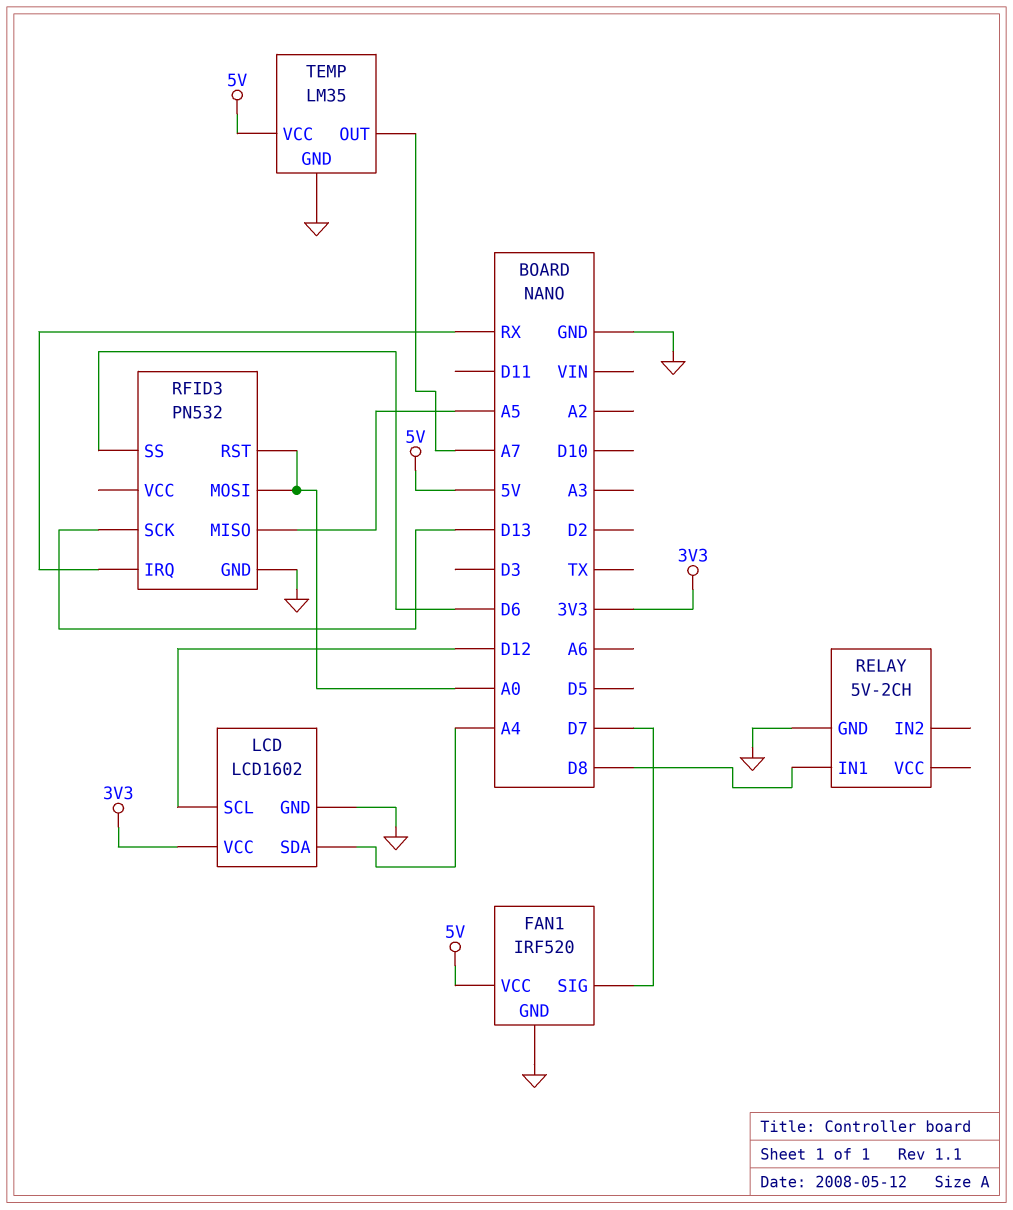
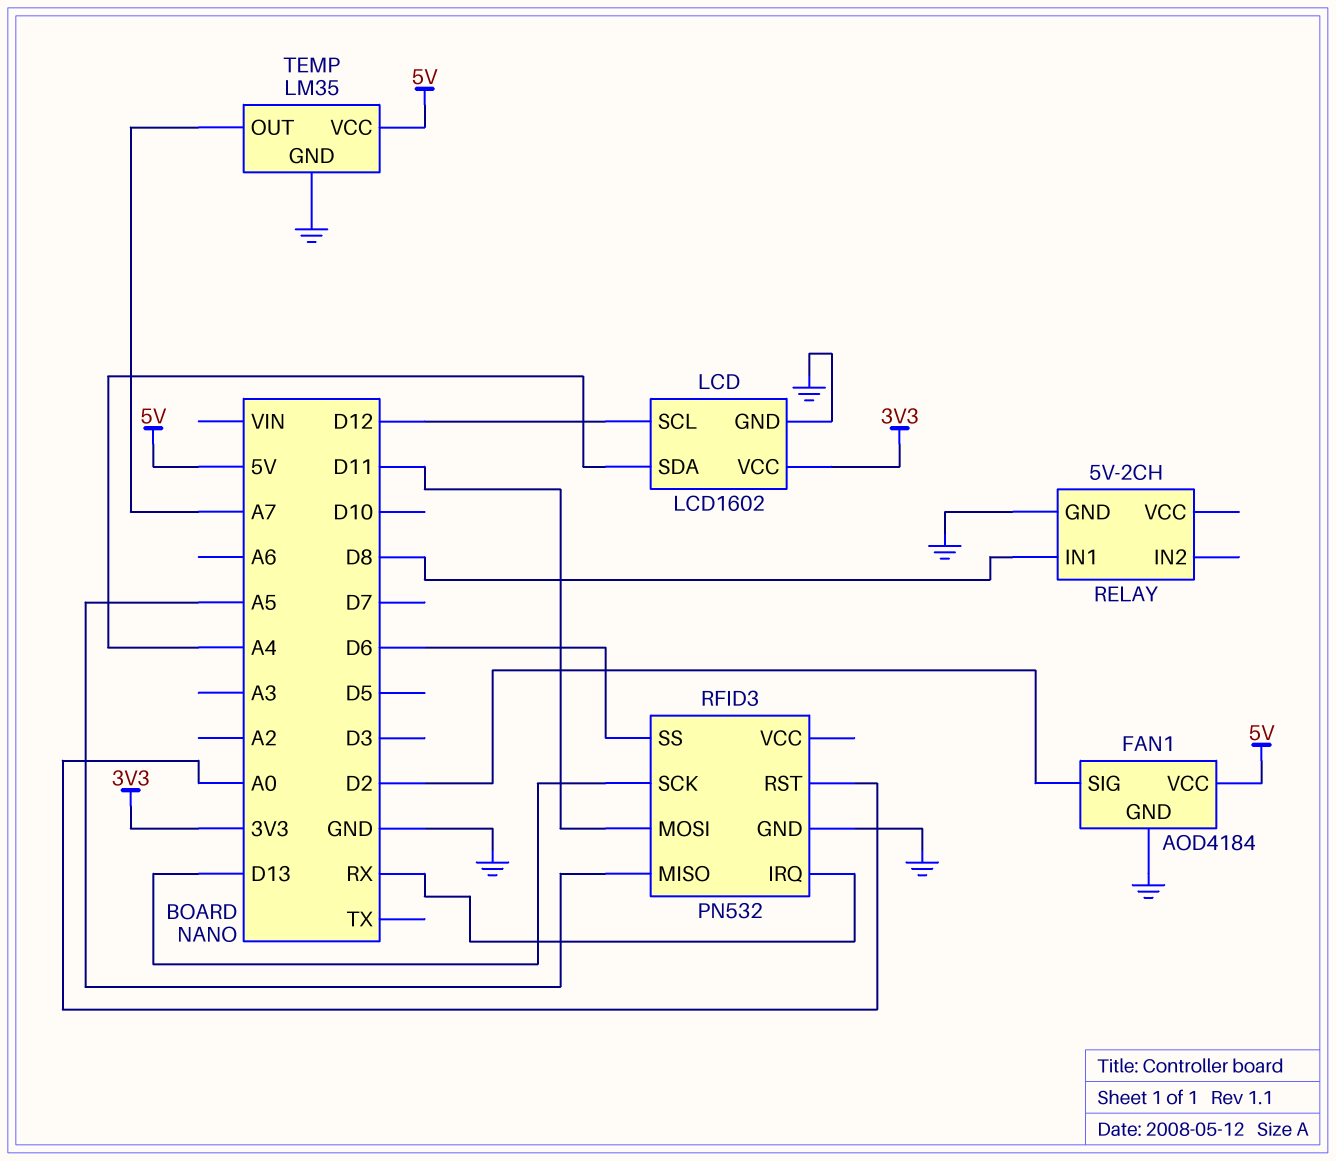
FAN1: IRF520 -> AOD4184
FAN1 pin SIG: D7 -> D2
RFID3 pin MOSI: A0 -> D11

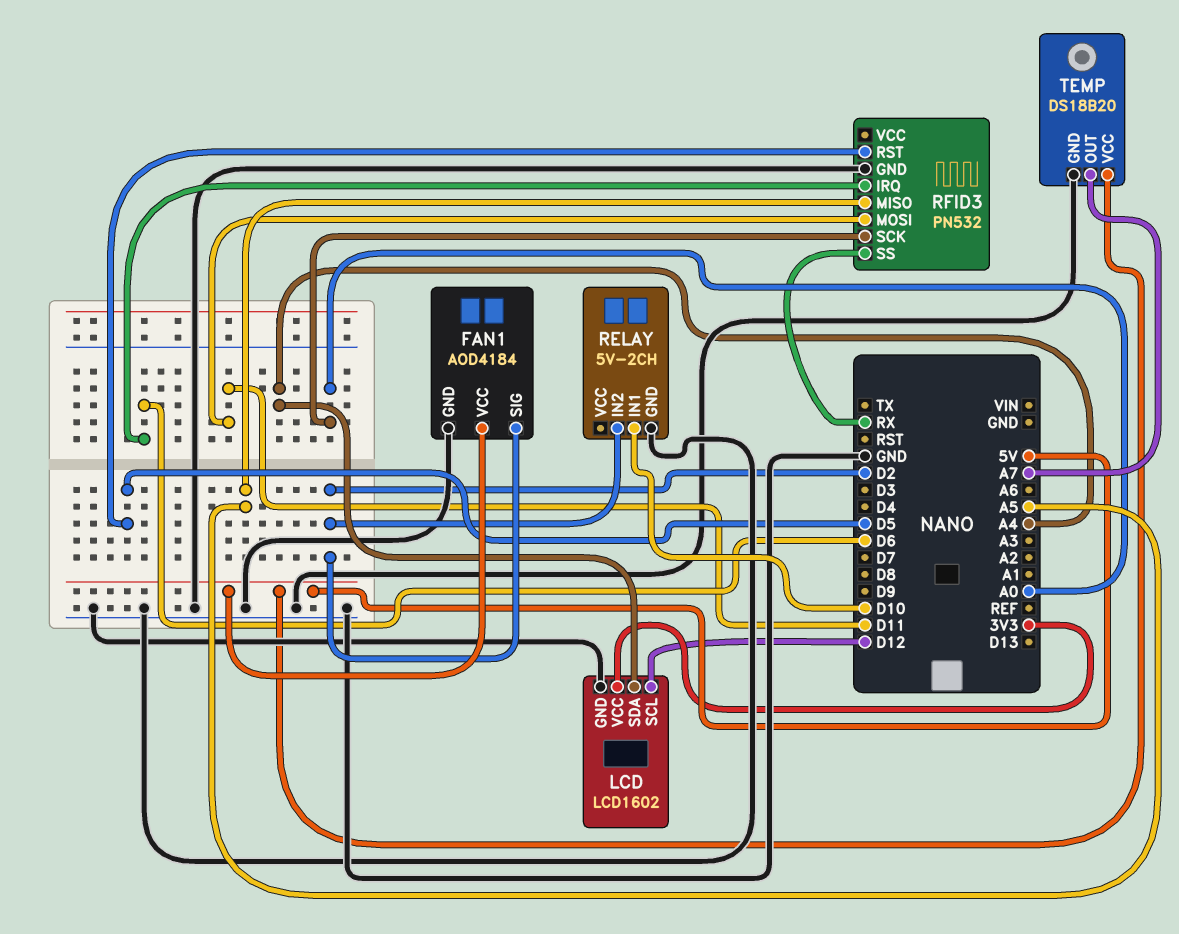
RELAY pin IN1: D8 -> D10
RELAY pin IN2: none -> D2
RFID3 pin IRQ: RX -> D6
RFID3 pin RST: A0 -> D5
RFID3 pin SCK: D13 -> A0
RFID3 pin SS: D6 -> RX
TEMP: LM35 -> DS18B20

